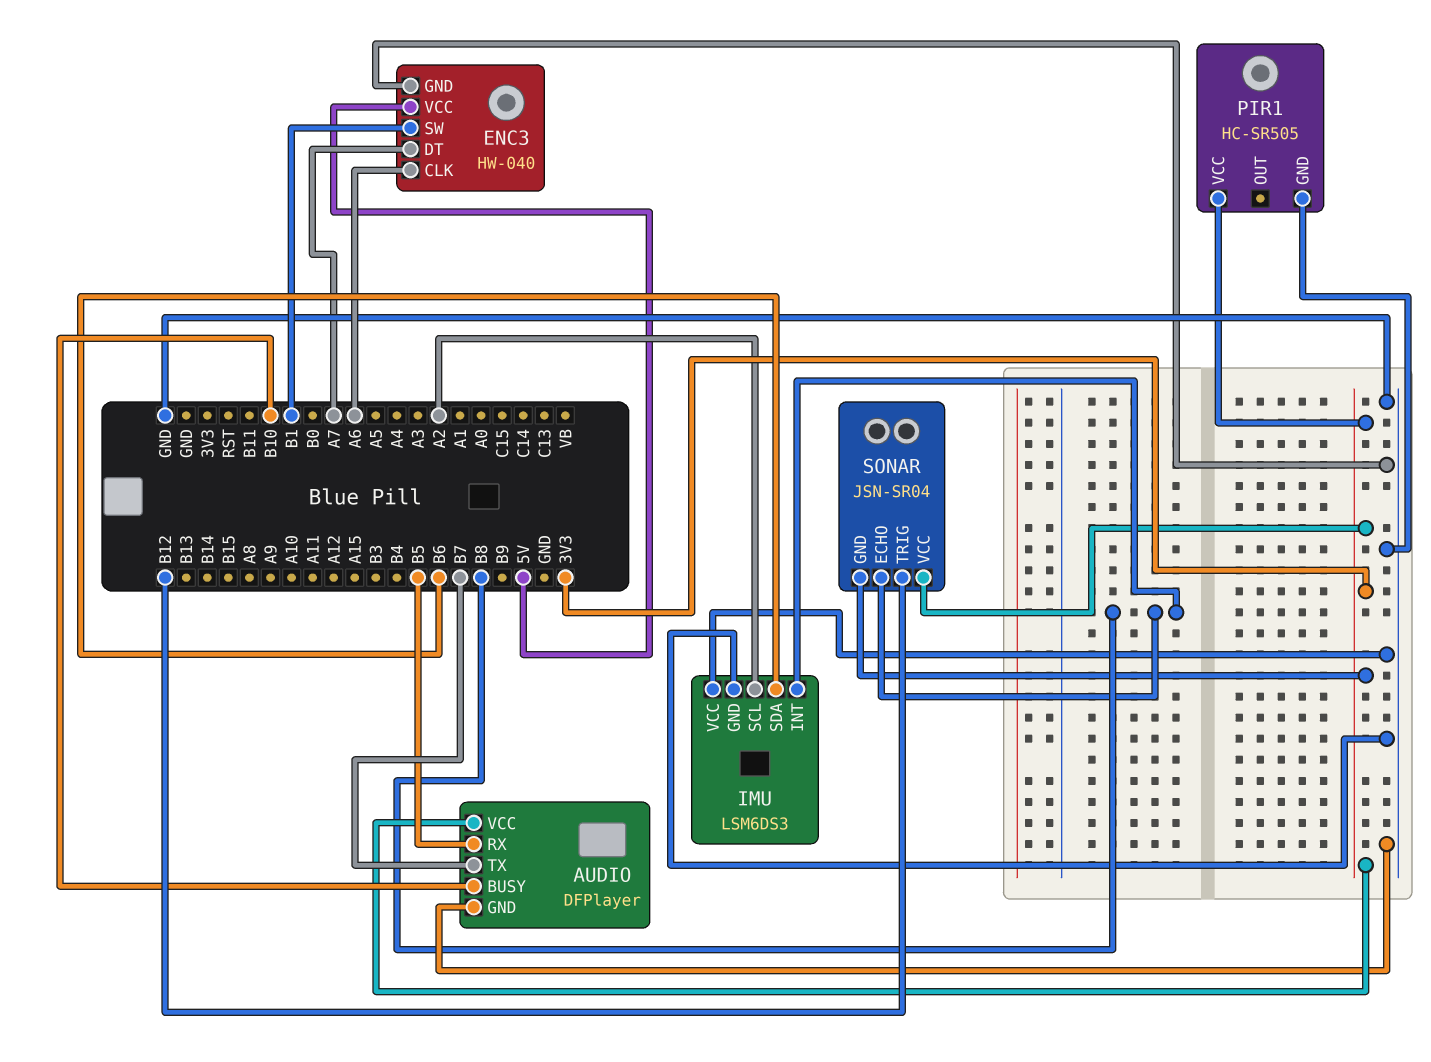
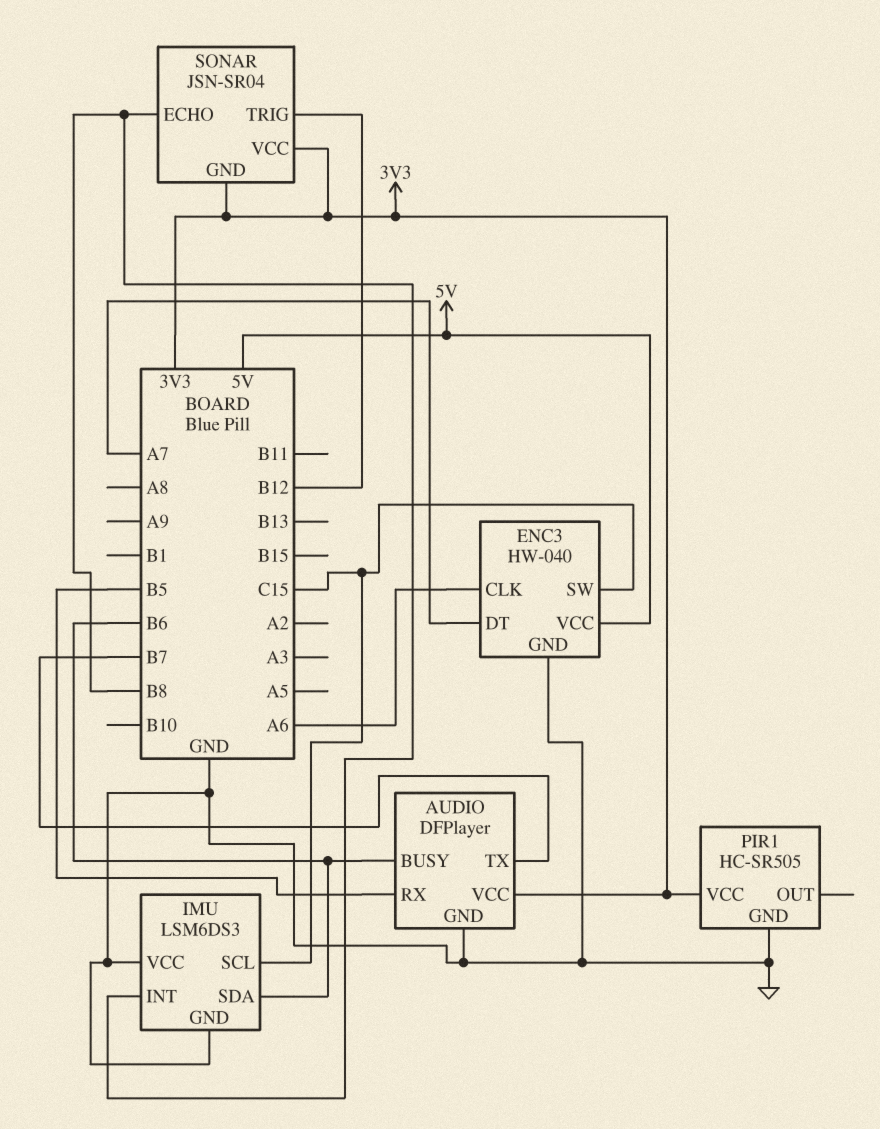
AUDIO pin BUSY: B10 -> B6
ENC3 pin SW: B1 -> C15
IMU pin SCL: A2 -> C15

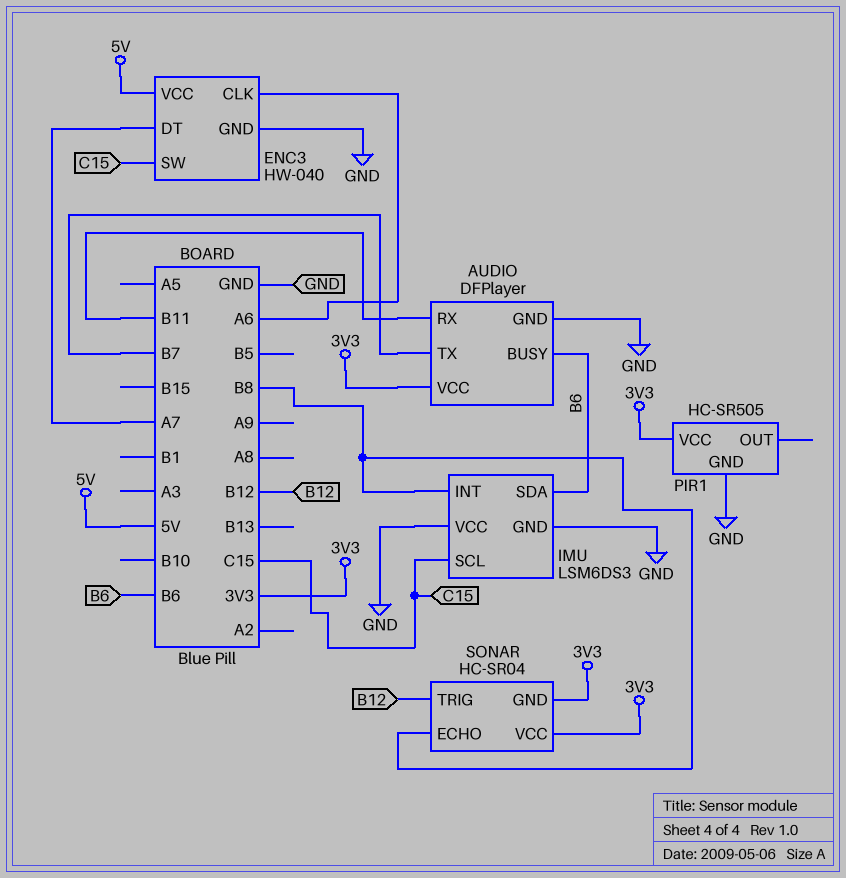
AUDIO pin RX: B5 -> B11
SONAR: JSN-SR04 -> HC-SR04

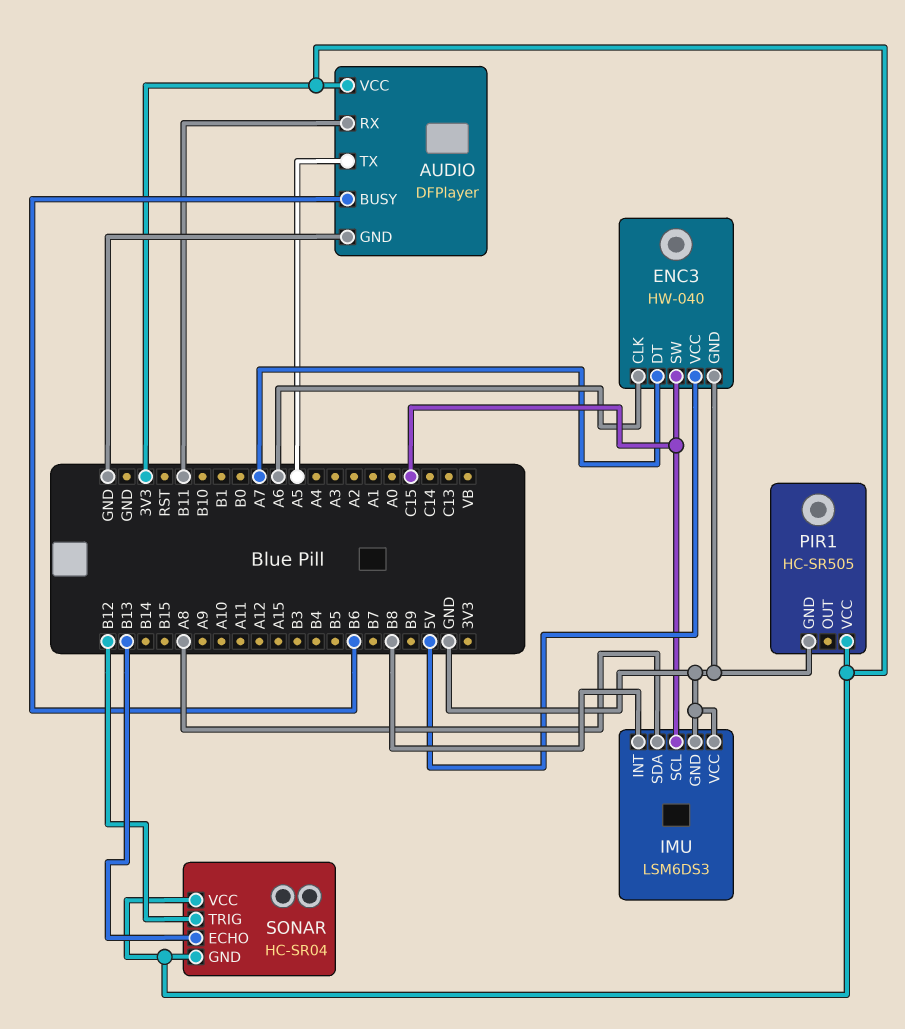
AUDIO pin TX: B7 -> A5
IMU pin SDA: B6 -> A8
SONAR pin ECHO: B8 -> B13

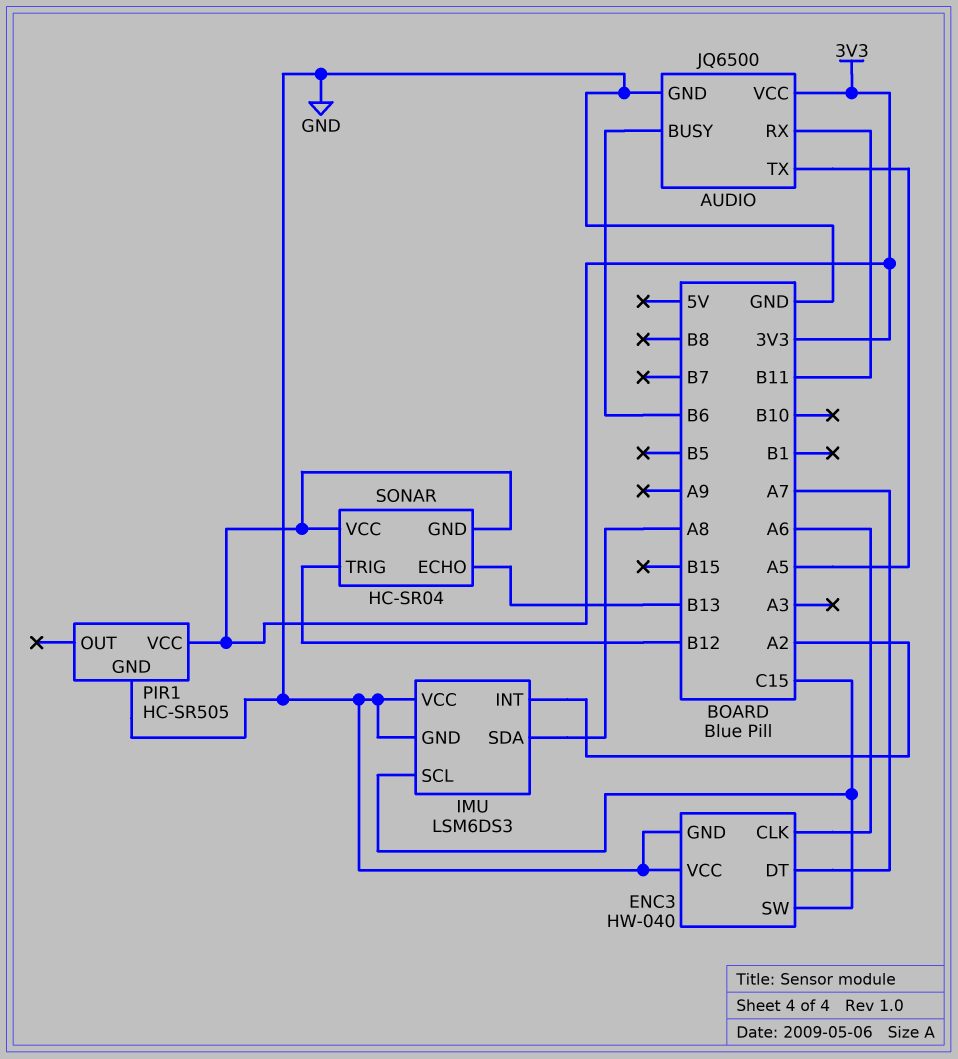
AUDIO: DFPlayer -> JQ6500
ENC3 pin VCC: 5V -> GND
IMU pin INT: B8 -> A2

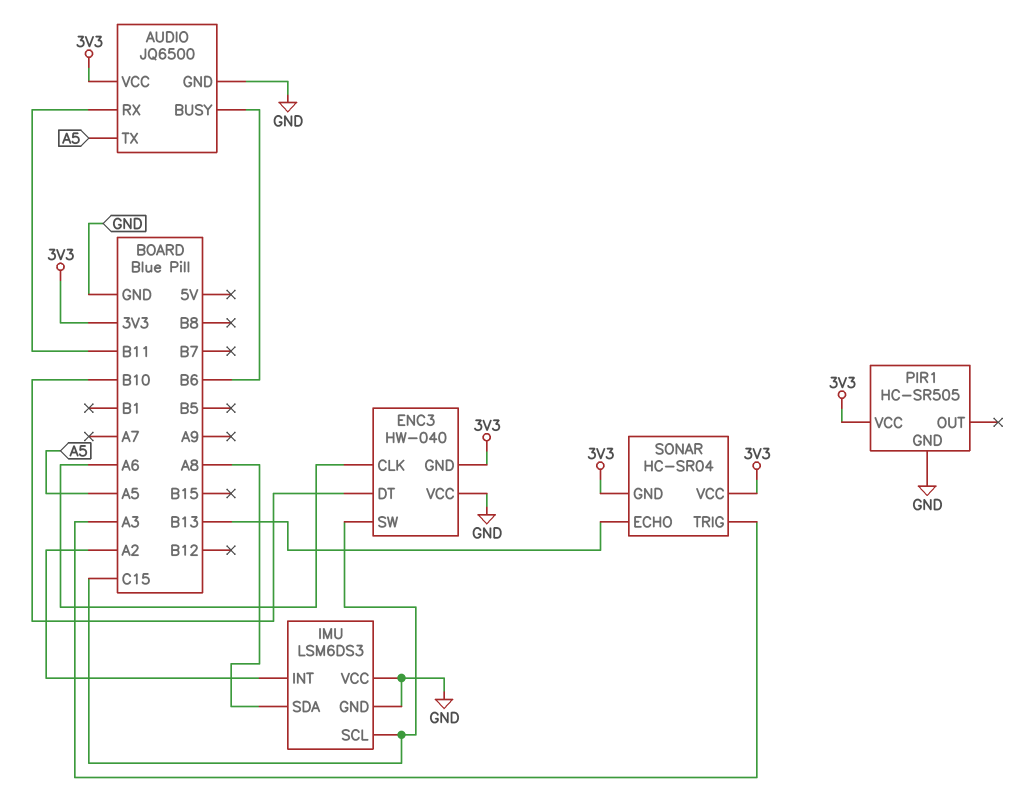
ENC3 pin DT: A7 -> B10
ENC3 pin GND: GND -> 3V3
SONAR pin TRIG: B12 -> A3

